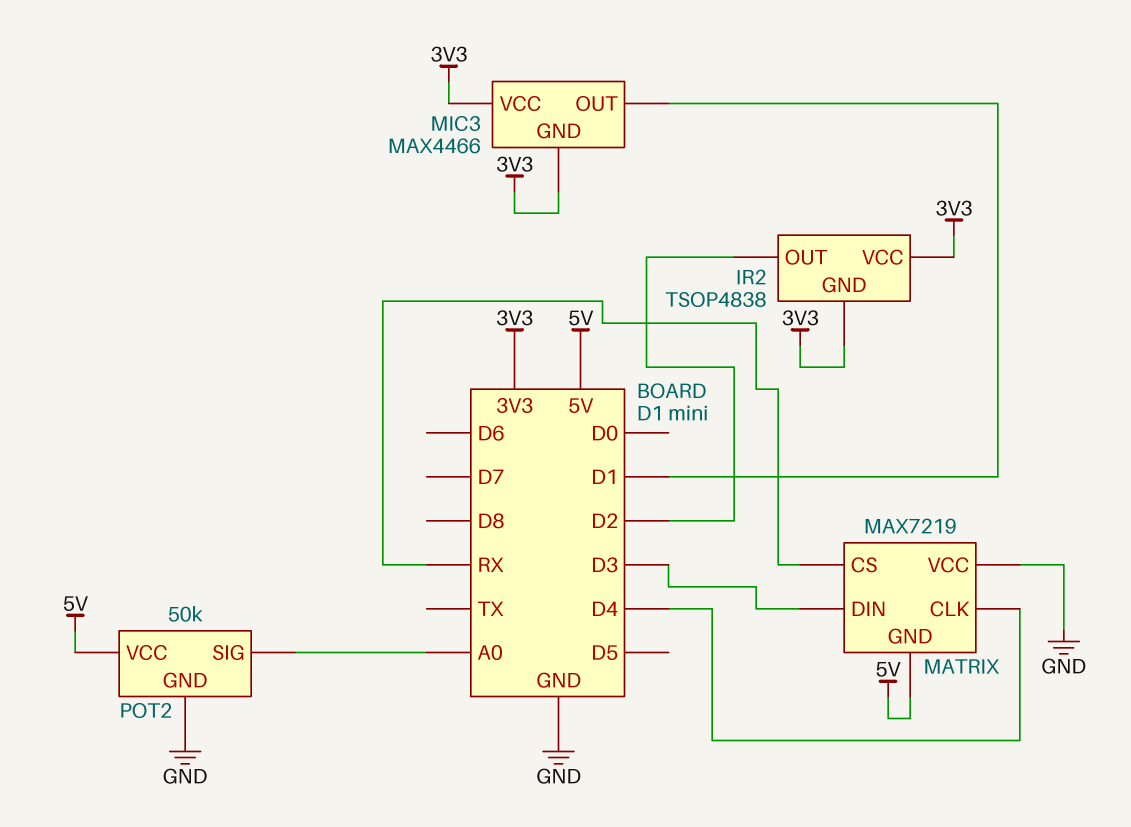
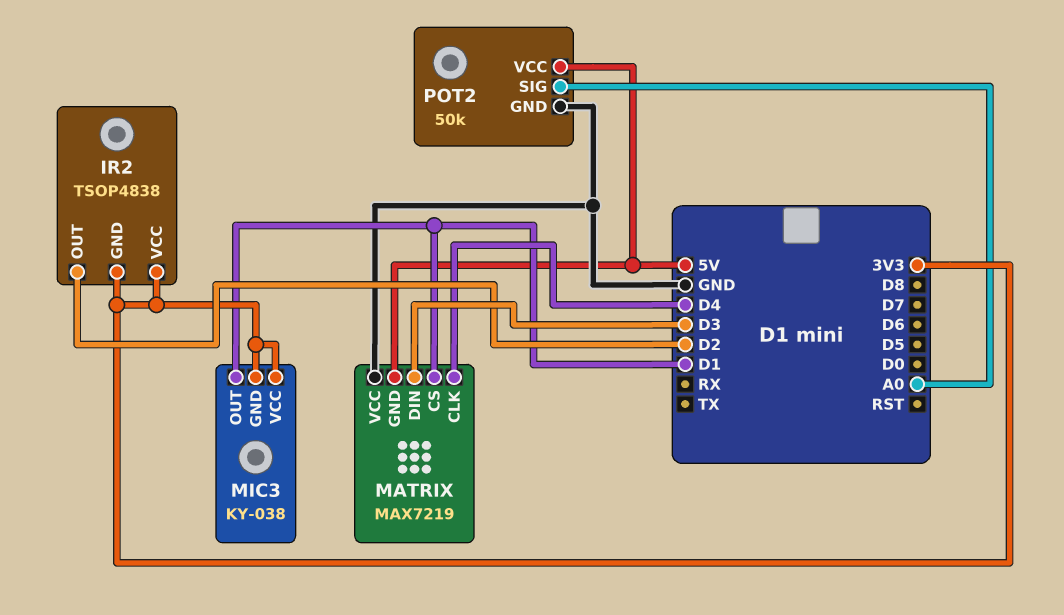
MATRIX pin CS: RX -> D1
MIC3: MAX4466 -> KY-038

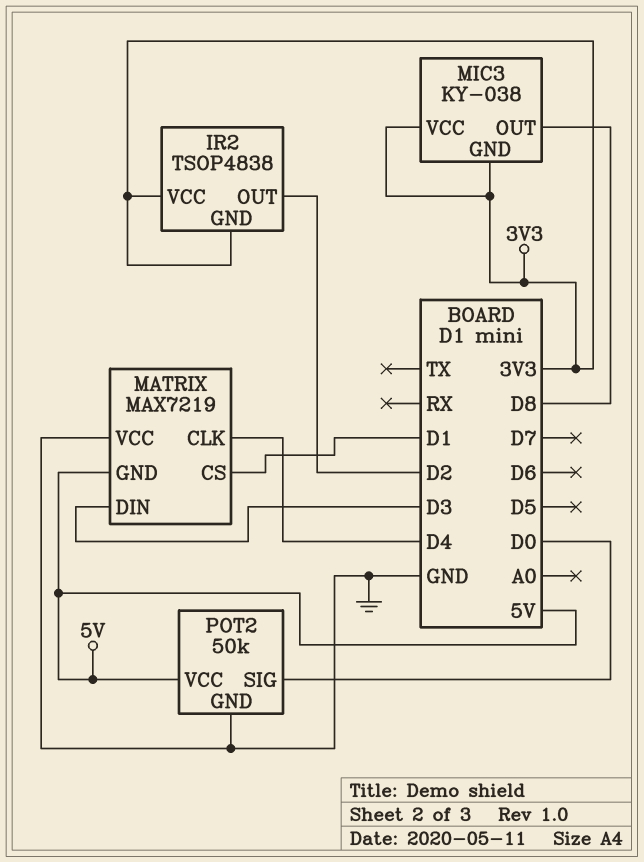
MIC3 pin OUT: D1 -> D8
POT2 pin SIG: A0 -> D0

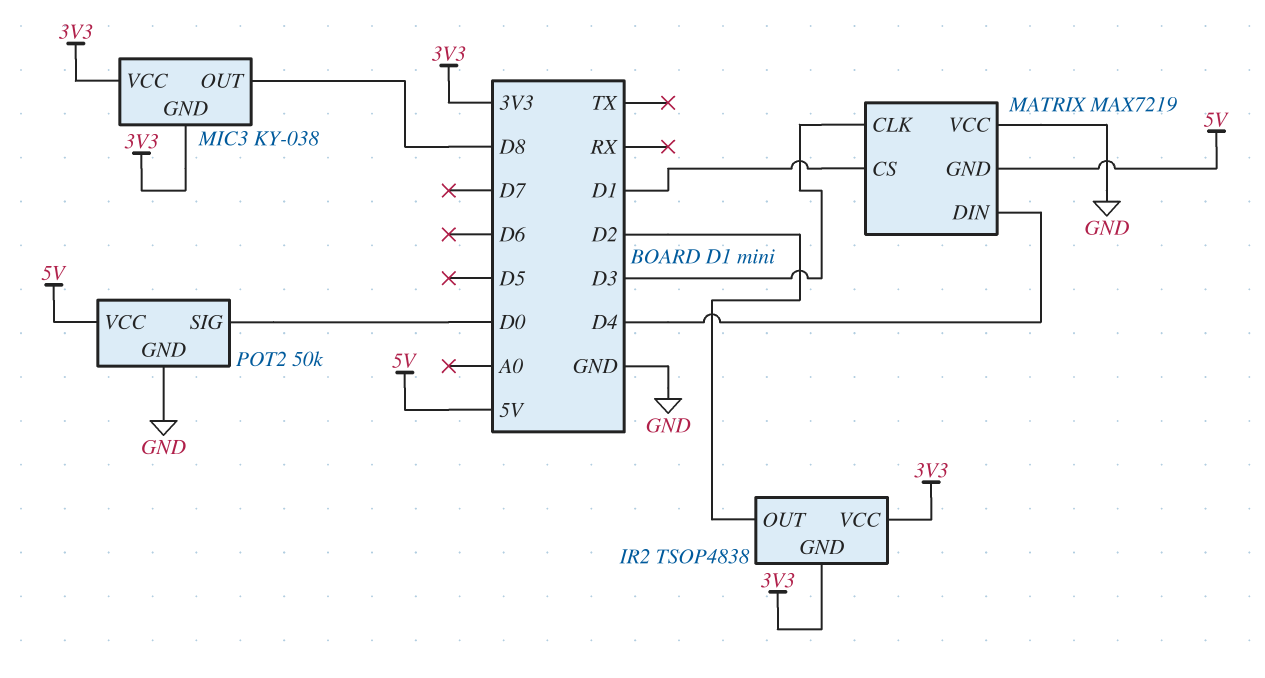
MATRIX pin CLK: D4 -> D3
MATRIX pin DIN: D3 -> D4

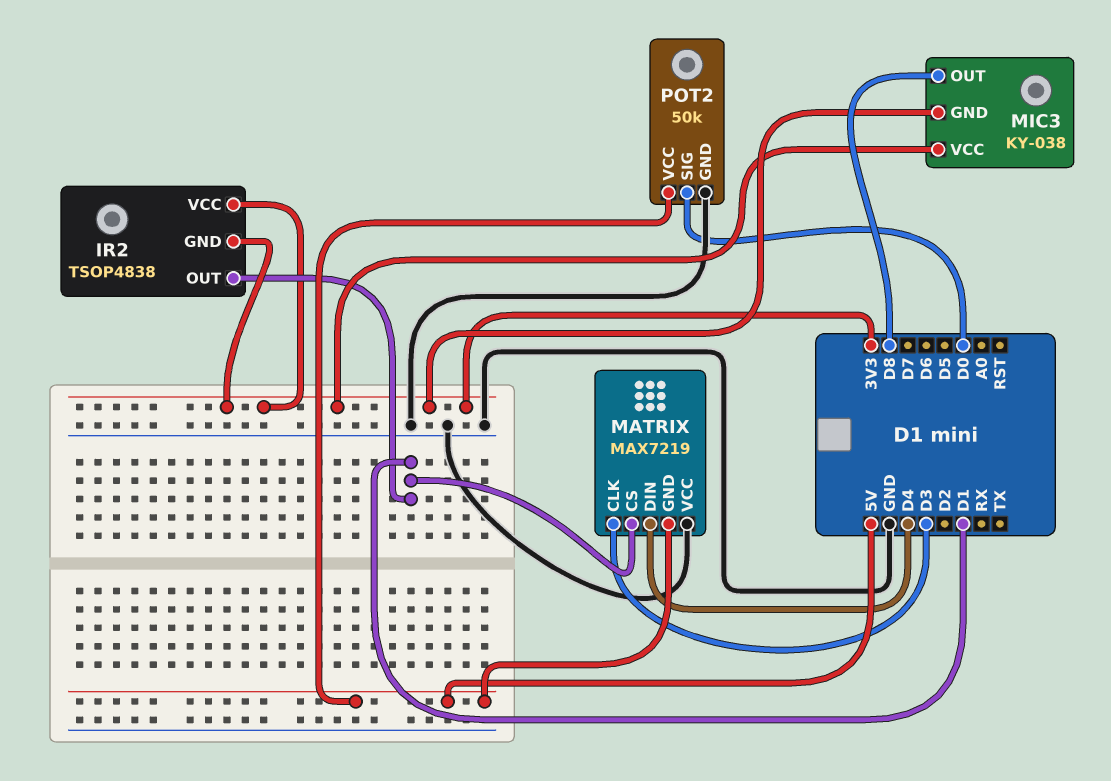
IR2 pin OUT: D2 -> D1

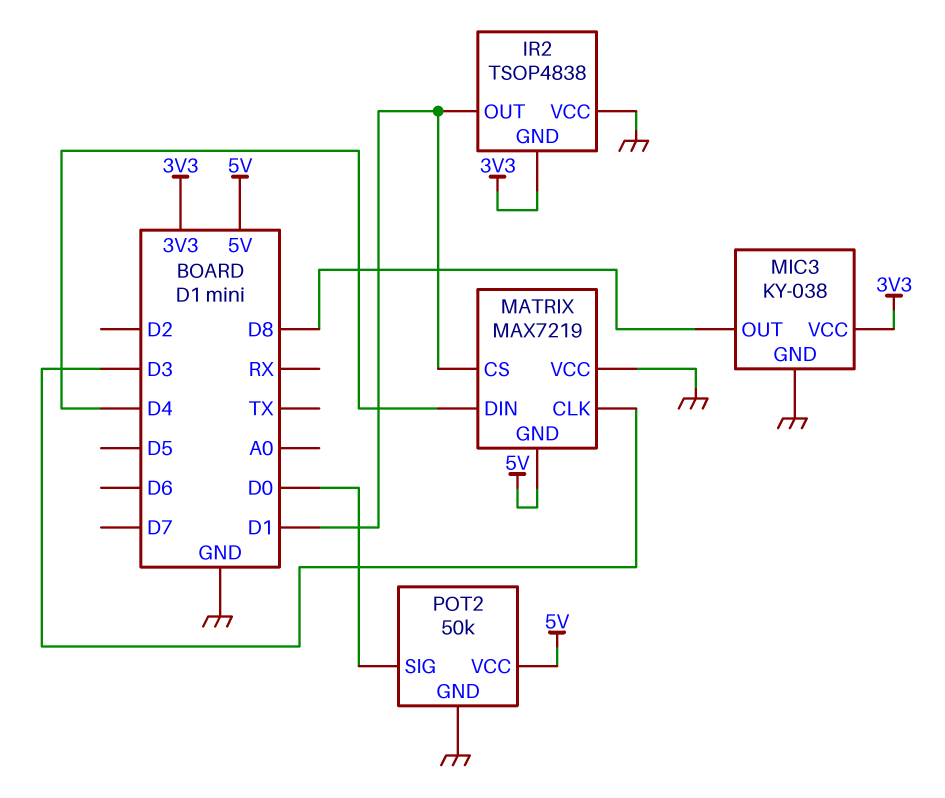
IR2 pin VCC: 3V3 -> GND
MIC3 pin GND: 3V3 -> GND

